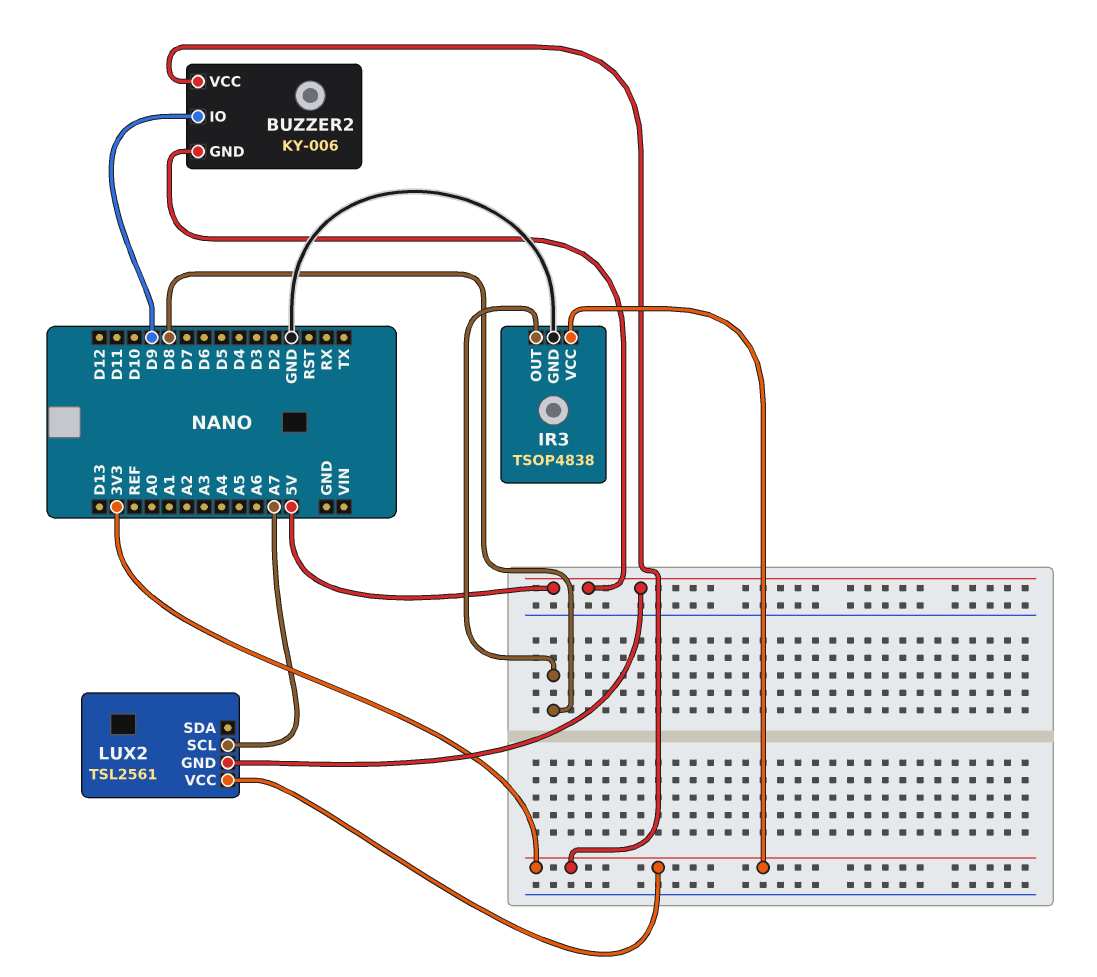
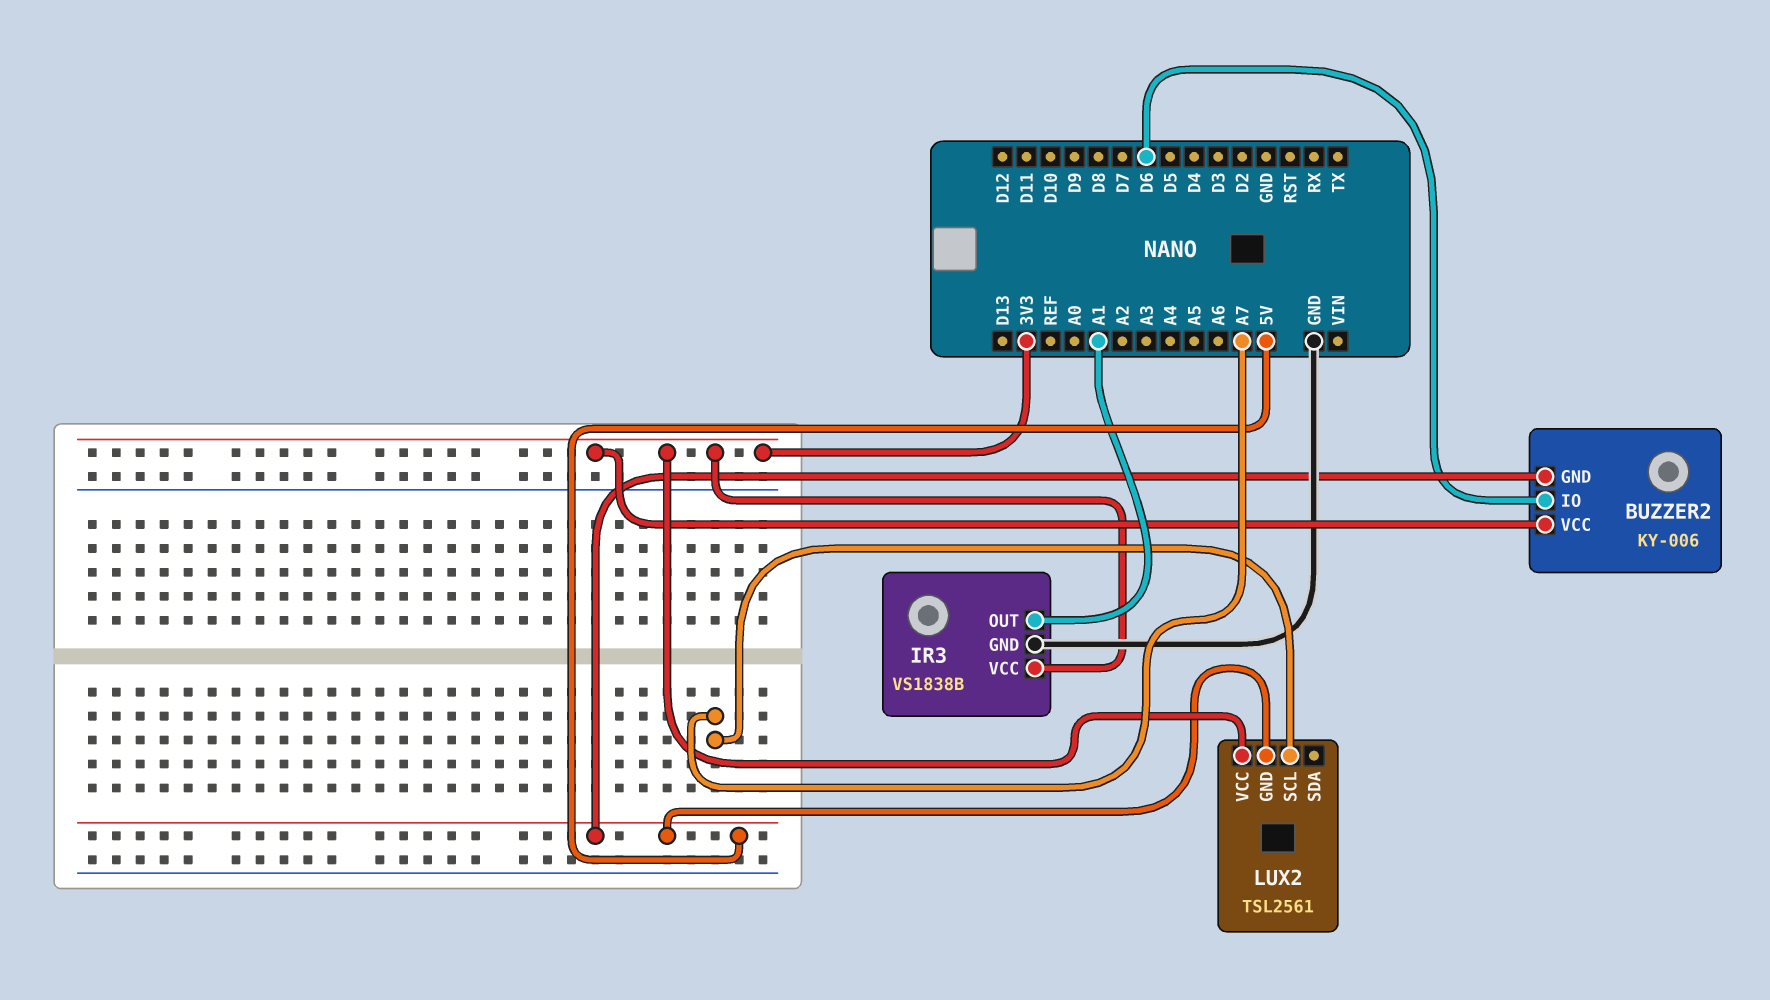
BUZZER2 pin IO: D9 -> D6
IR3: TSOP4838 -> VS1838B
IR3 pin OUT: D8 -> A1

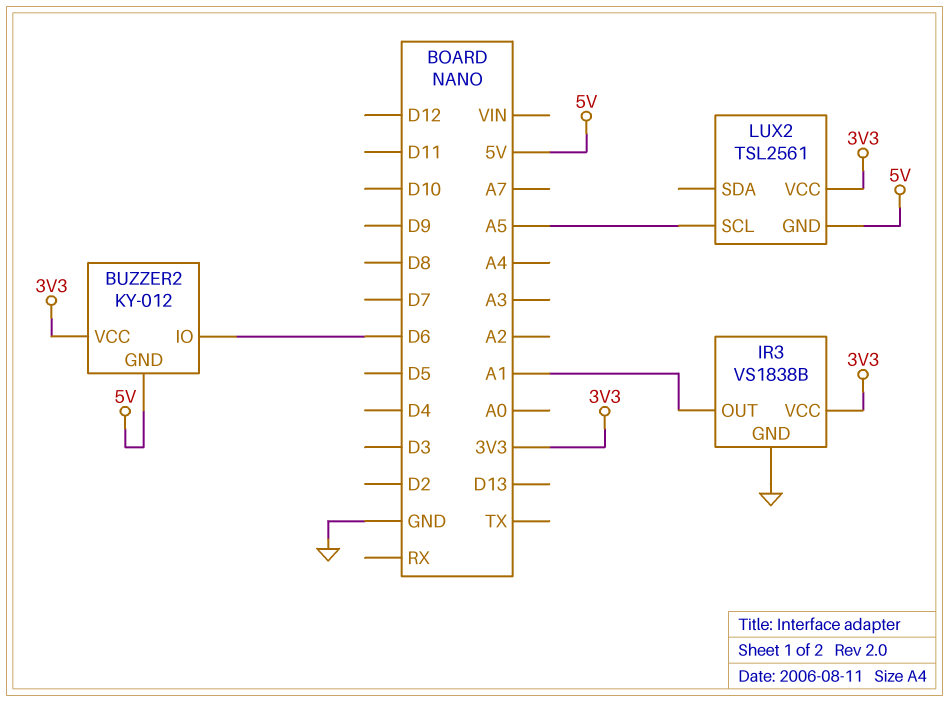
BUZZER2: KY-006 -> KY-012
LUX2 pin SCL: A7 -> A5

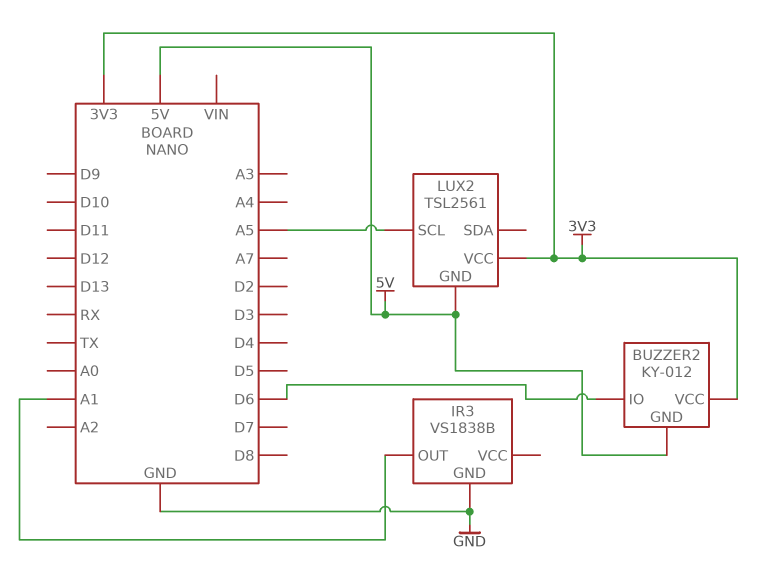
IR3 pin VCC: 3V3 -> none

